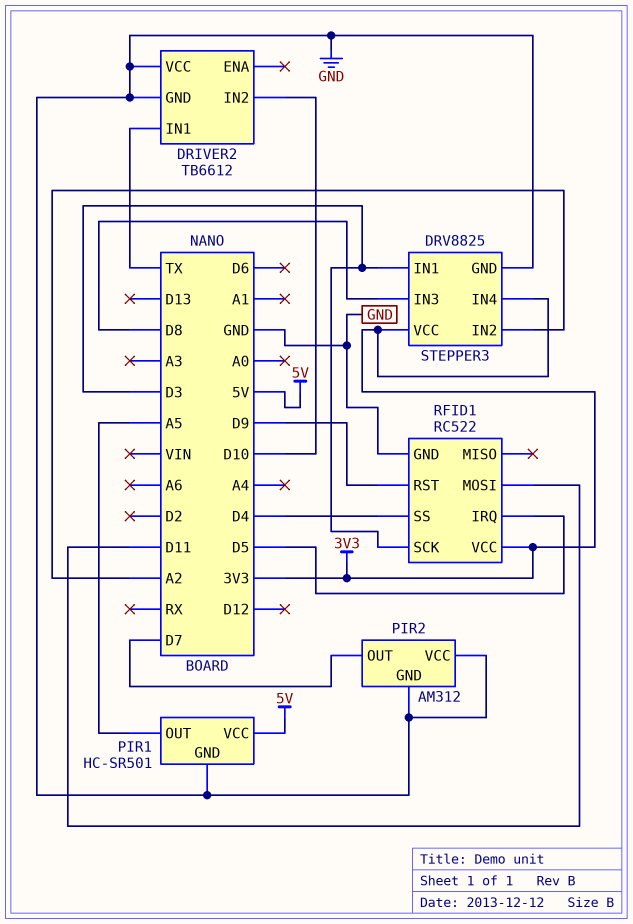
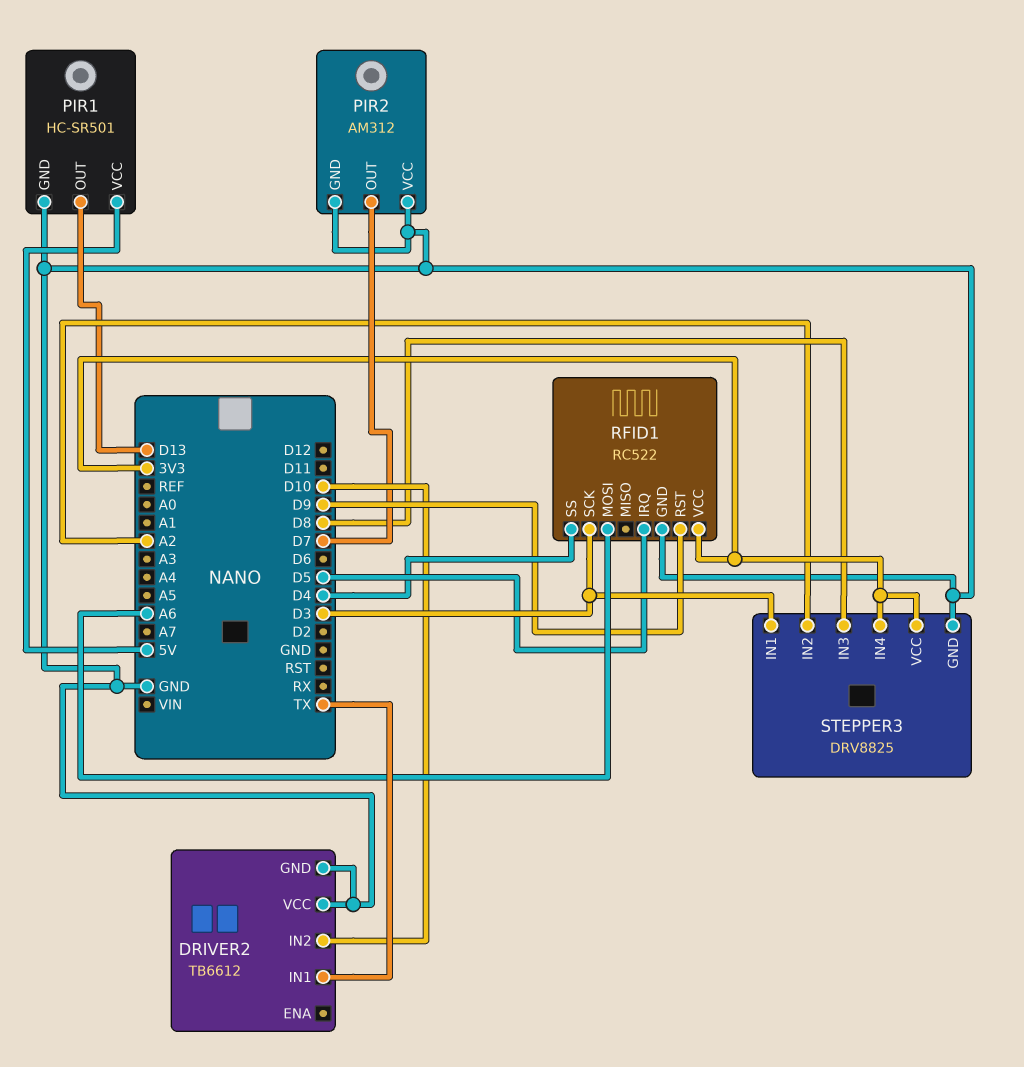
PIR1 pin OUT: A5 -> D13
RFID1 pin MOSI: D11 -> A6

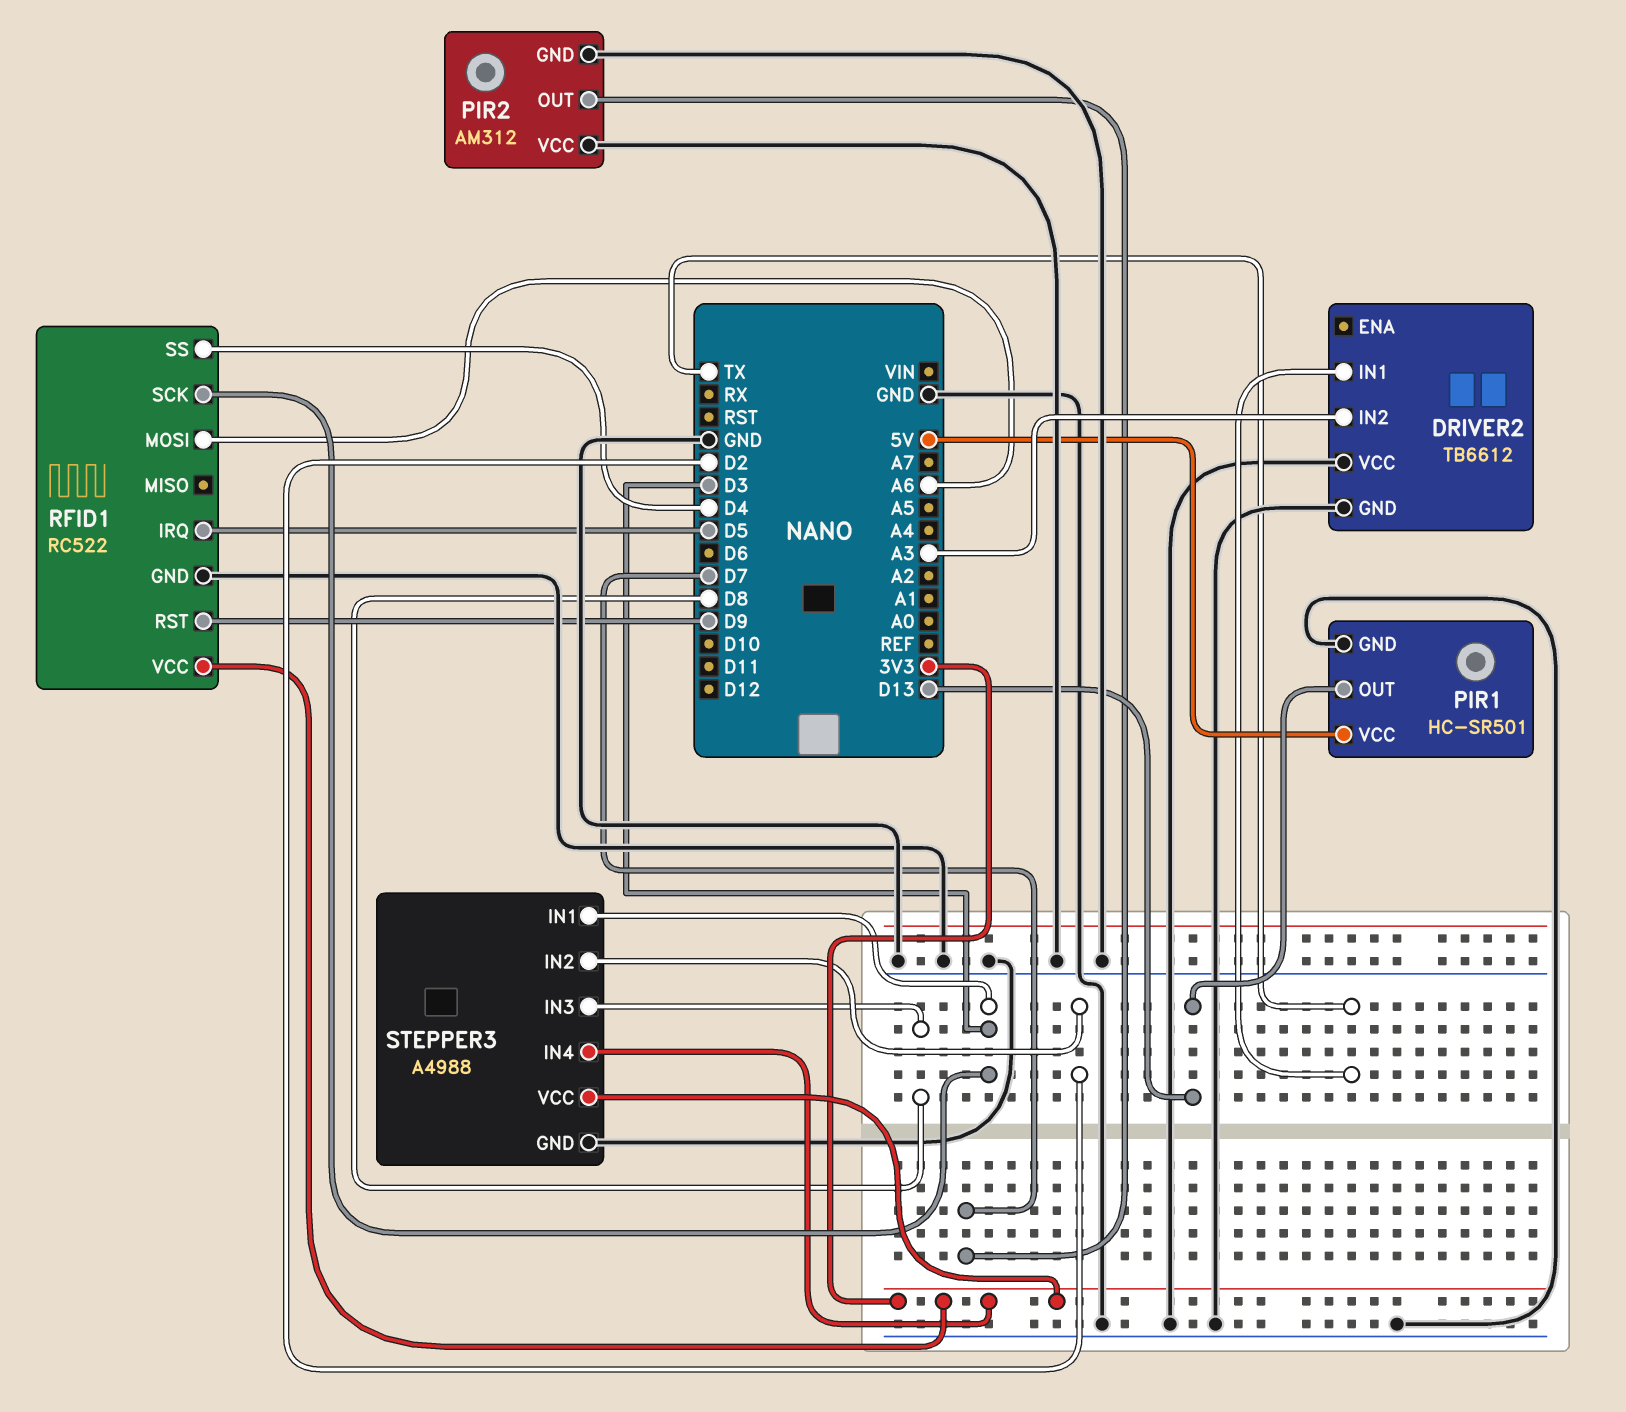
DRIVER2 pin IN2: D10 -> A3
STEPPER3: DRV8825 -> A4988
STEPPER3 pin IN2: A2 -> D2

